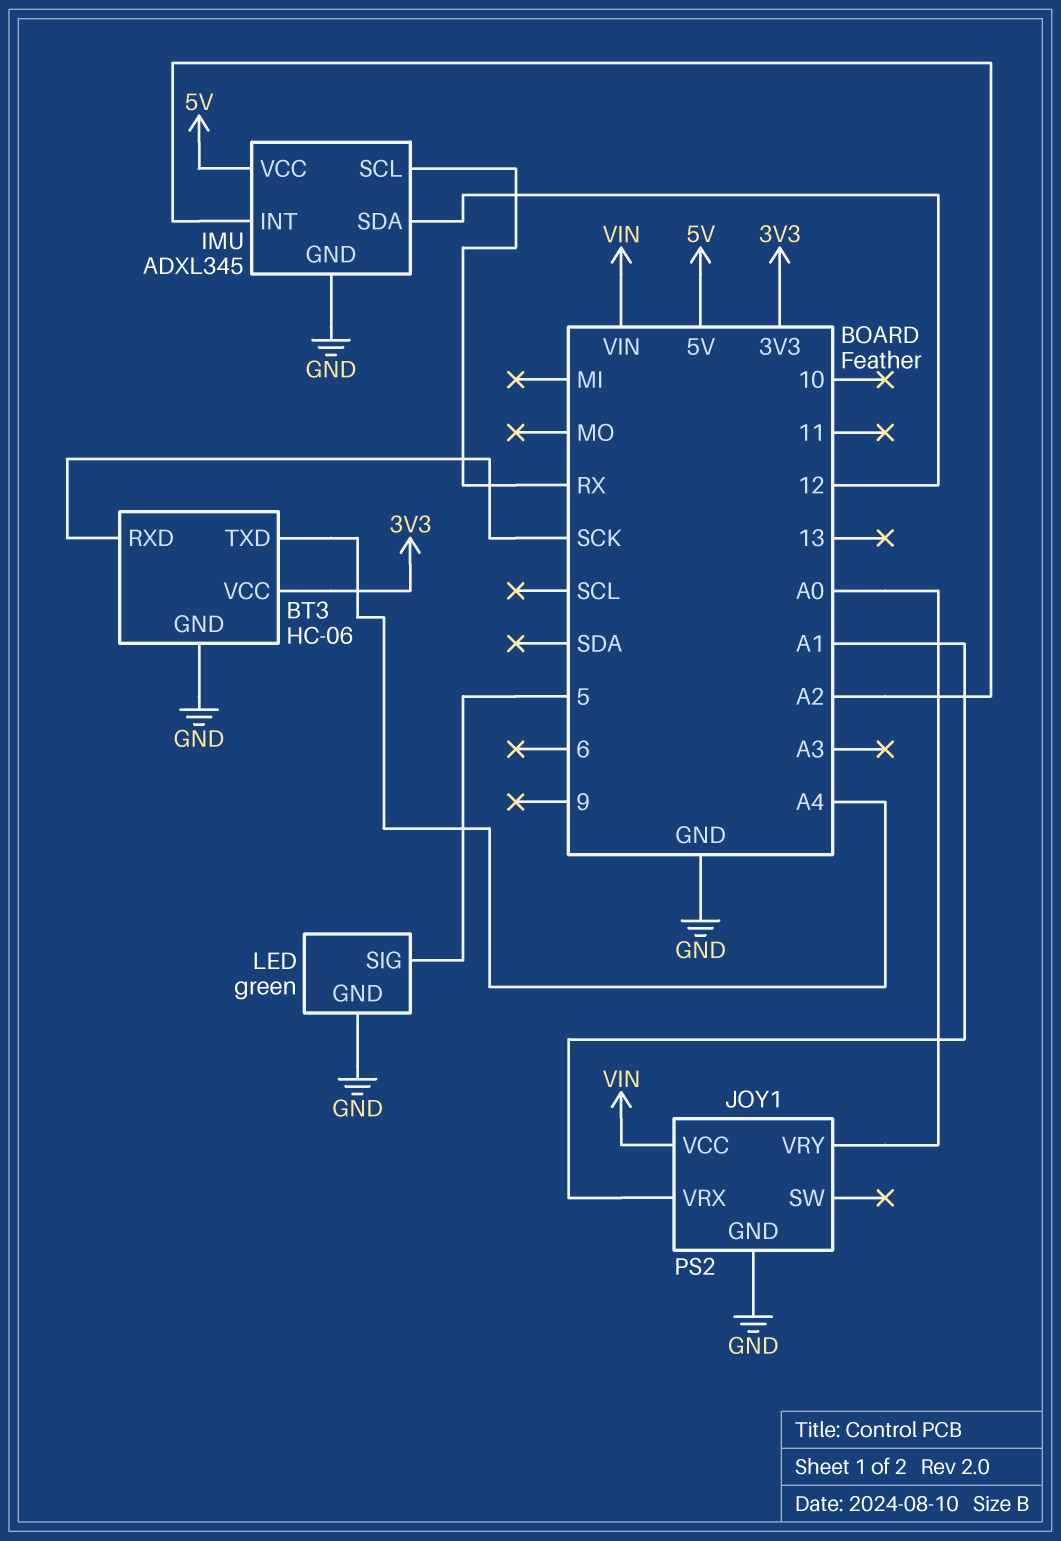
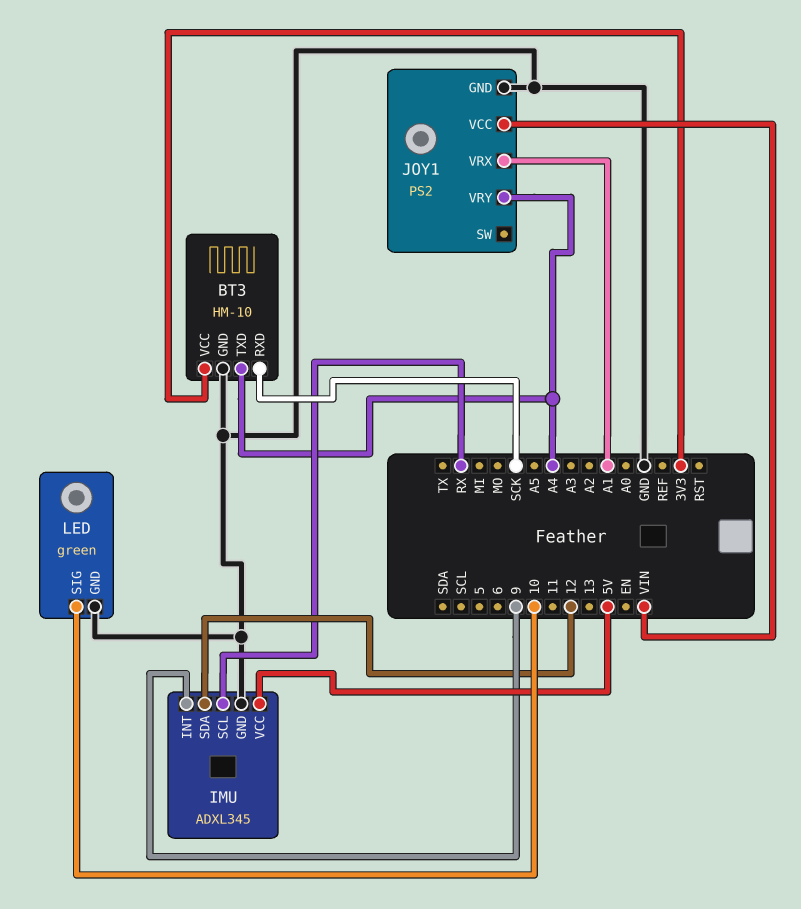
BT3: HC-06 -> HM-10
IMU pin INT: A2 -> 9
JOY1 pin VRY: A0 -> A4
LED pin SIG: 5 -> 10

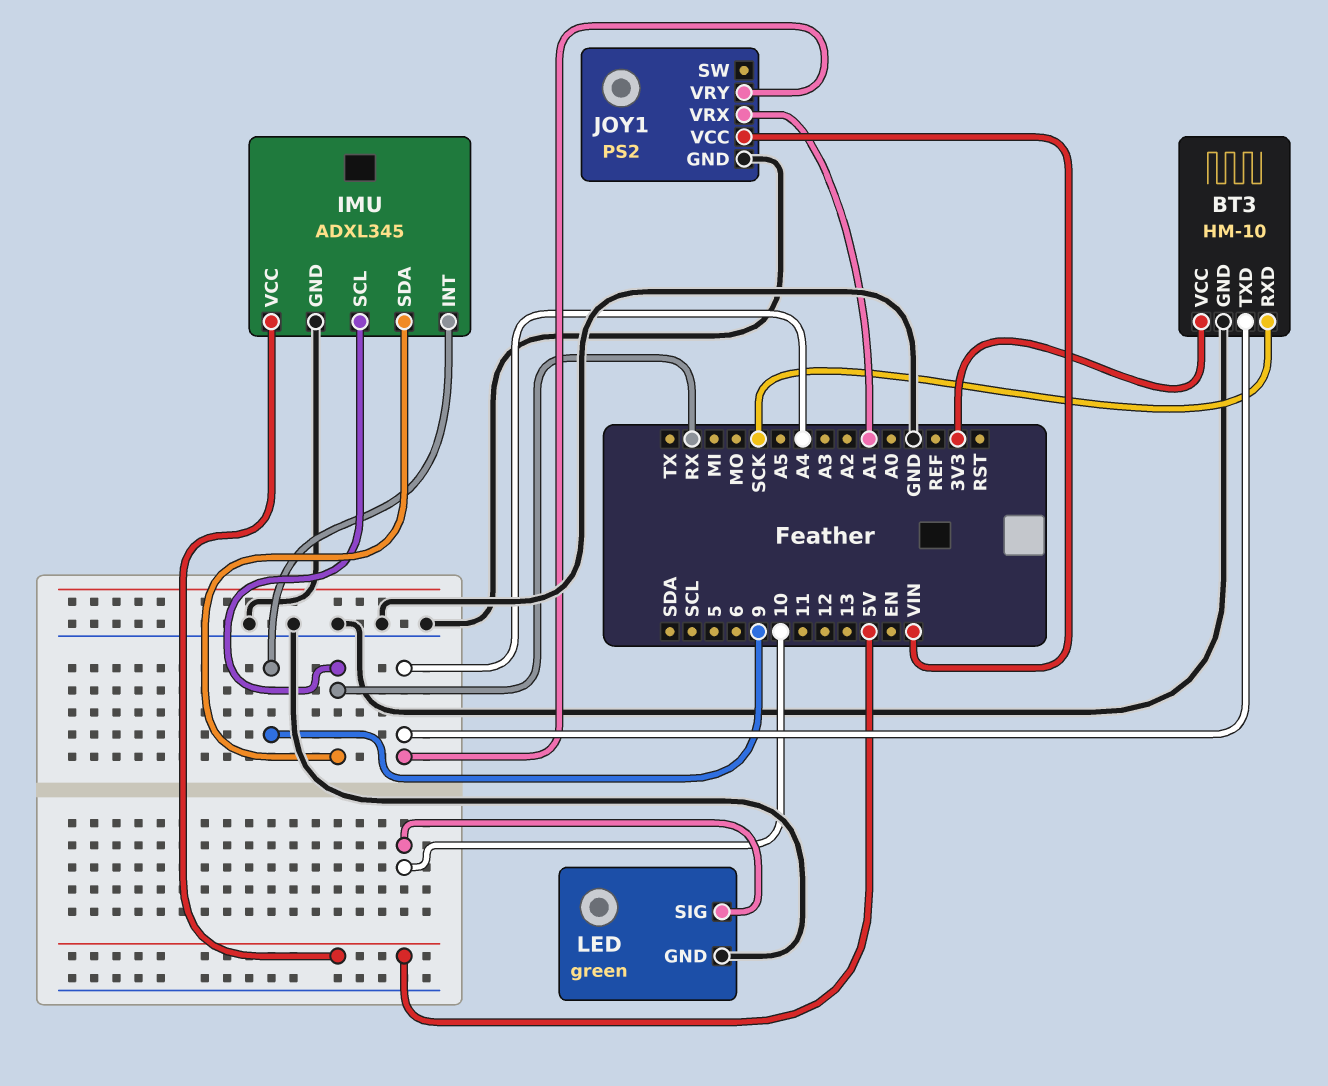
IMU pin SDA: 12 -> RX

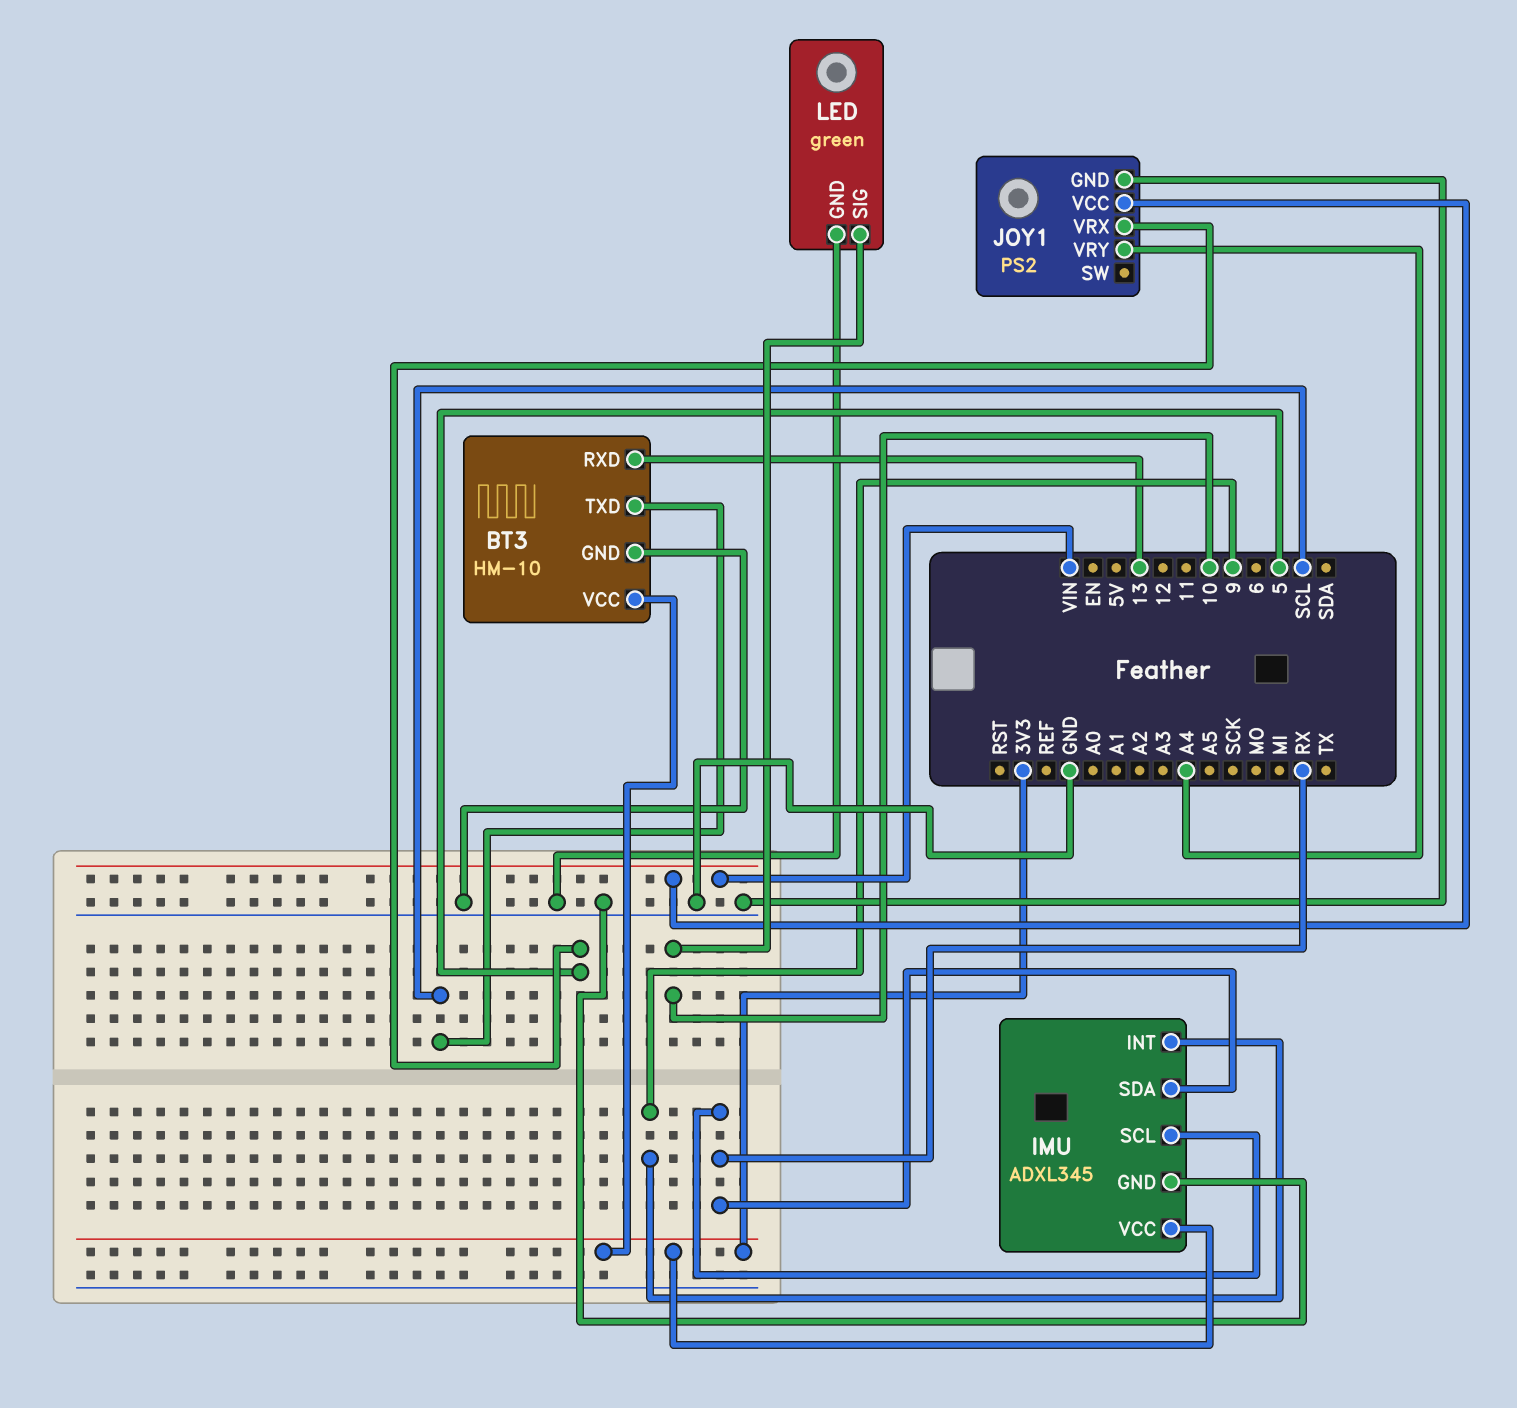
BT3 pin RXD: SCK -> 13
BT3 pin TXD: A4 -> SCL
IMU pin VCC: 5V -> 3V3
JOY1 pin VRX: A1 -> 5

